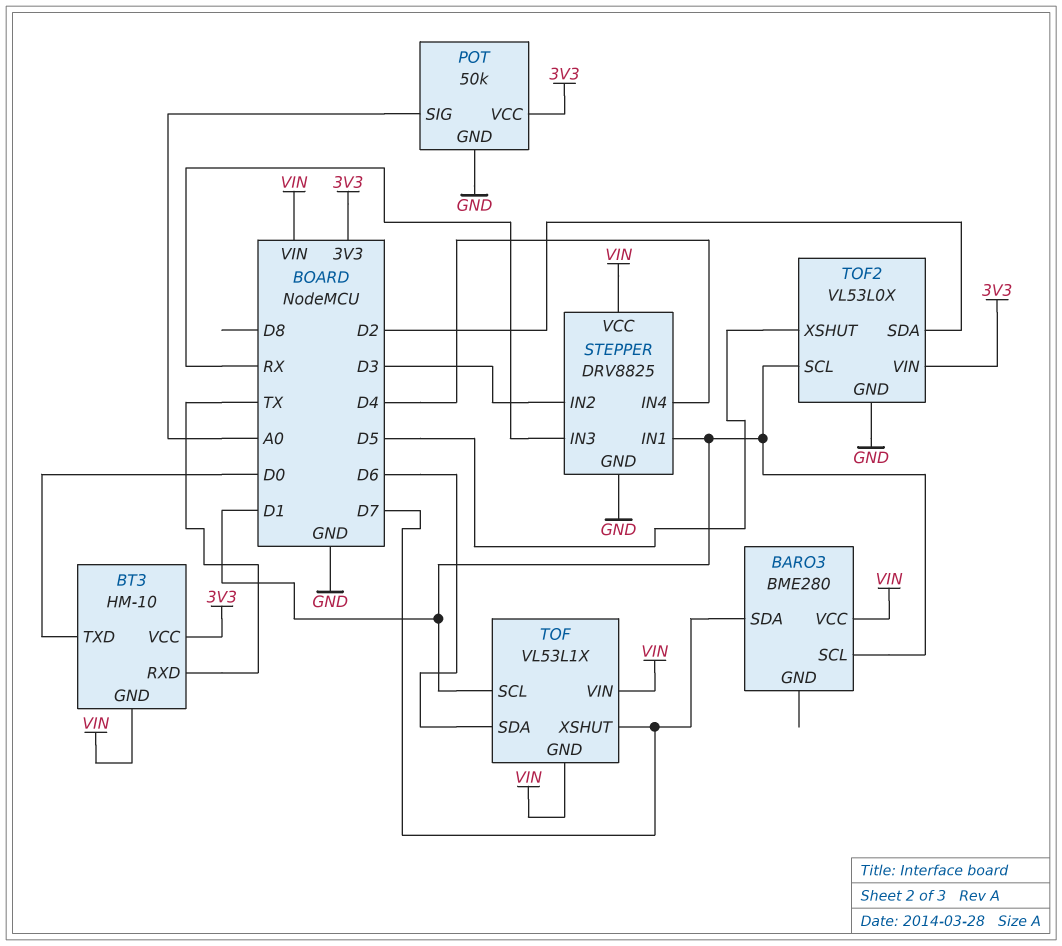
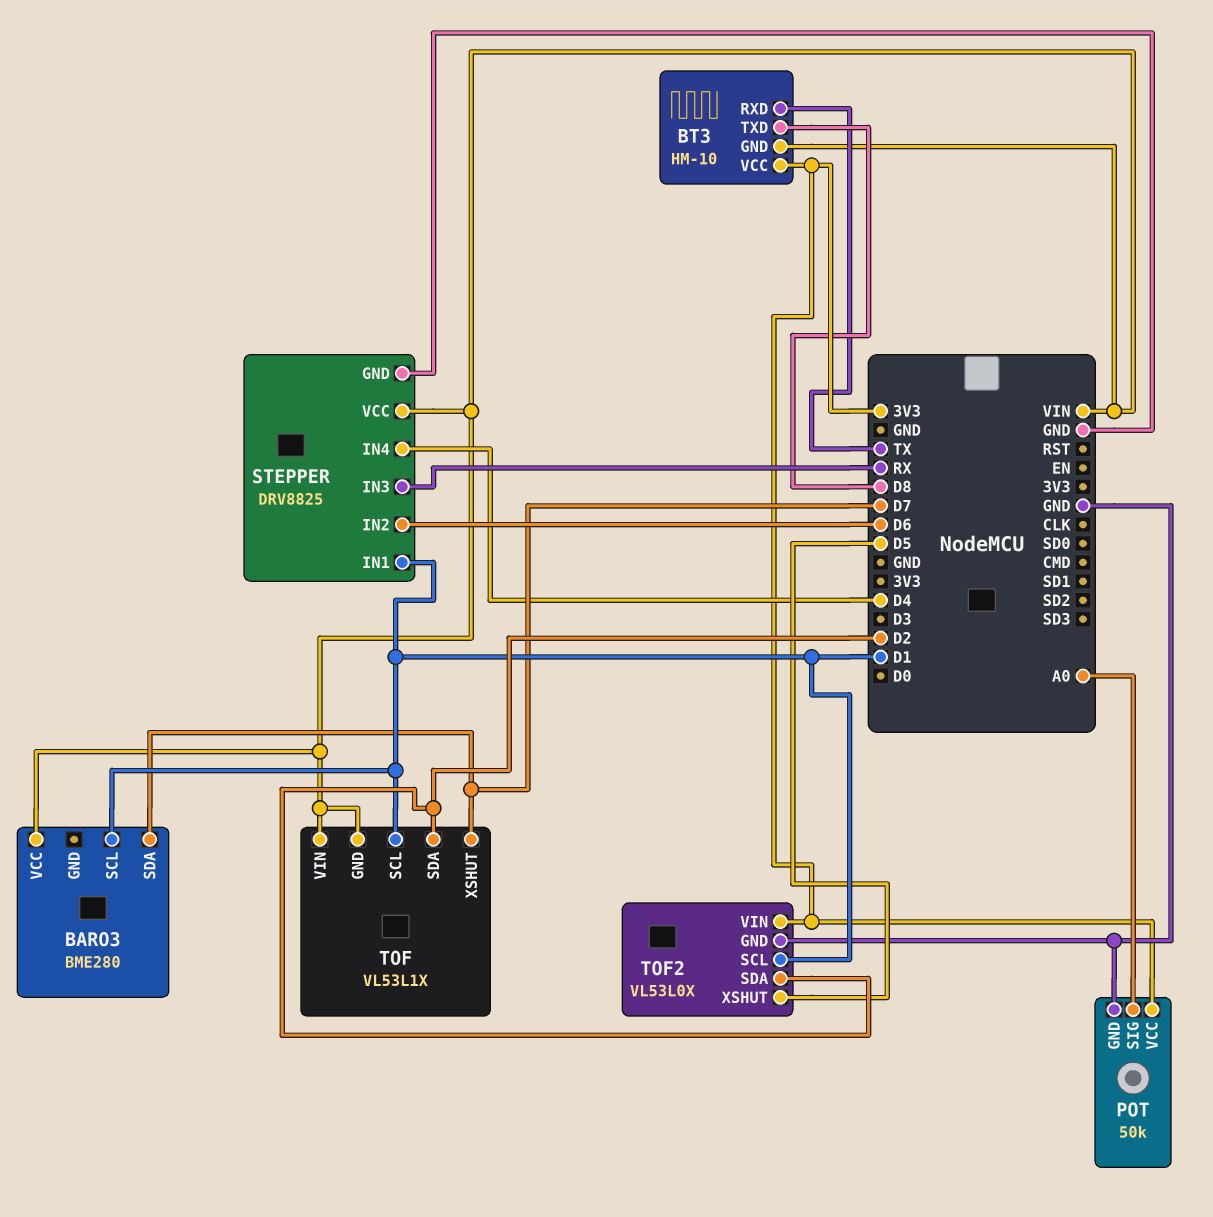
BT3 pin TXD: D0 -> D8
STEPPER pin IN2: D3 -> D6
TOF pin SDA: D6 -> D2

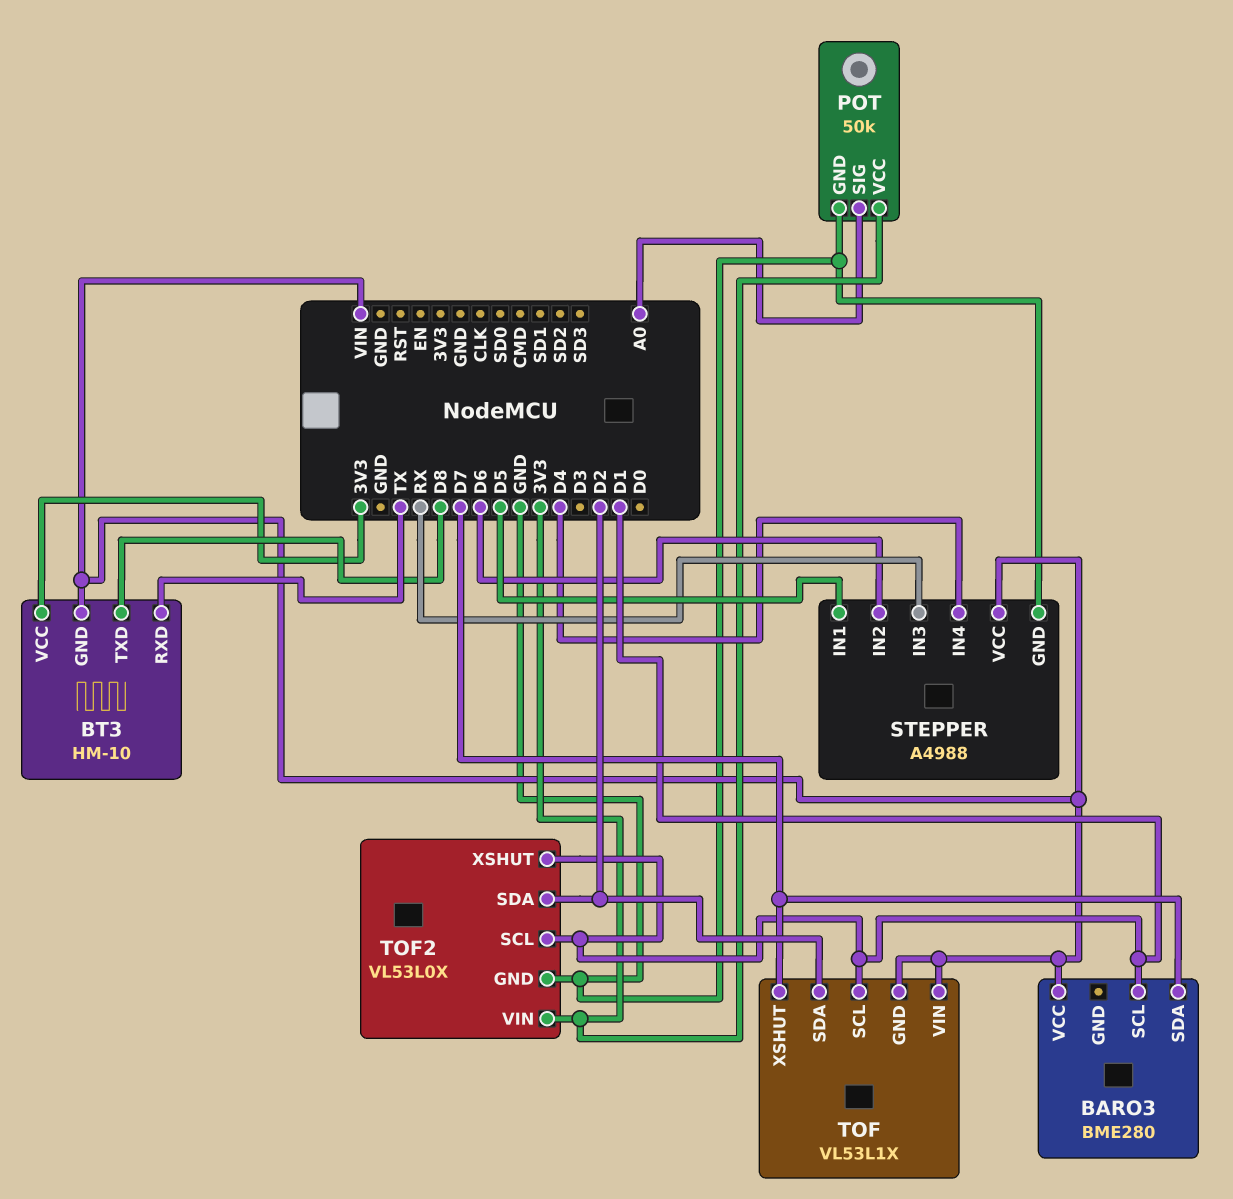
STEPPER: DRV8825 -> A4988
STEPPER pin IN1: D1 -> D5
TOF2 pin XSHUT: D5 -> D1

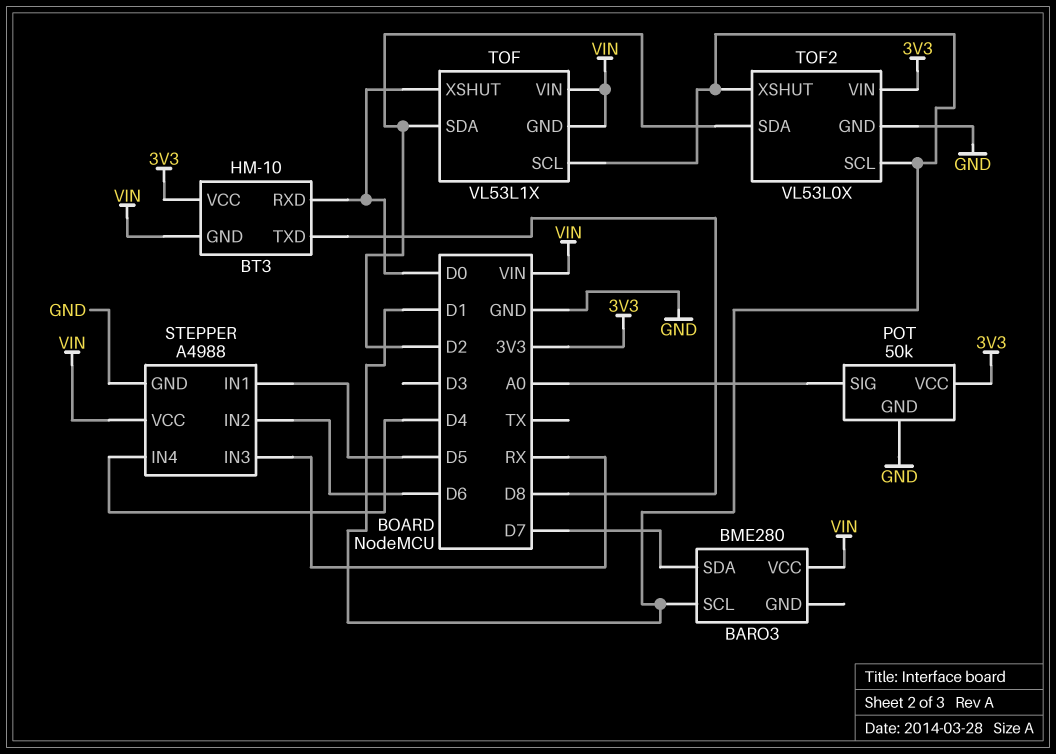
BT3 pin RXD: TX -> D0
TOF pin XSHUT: D7 -> D0

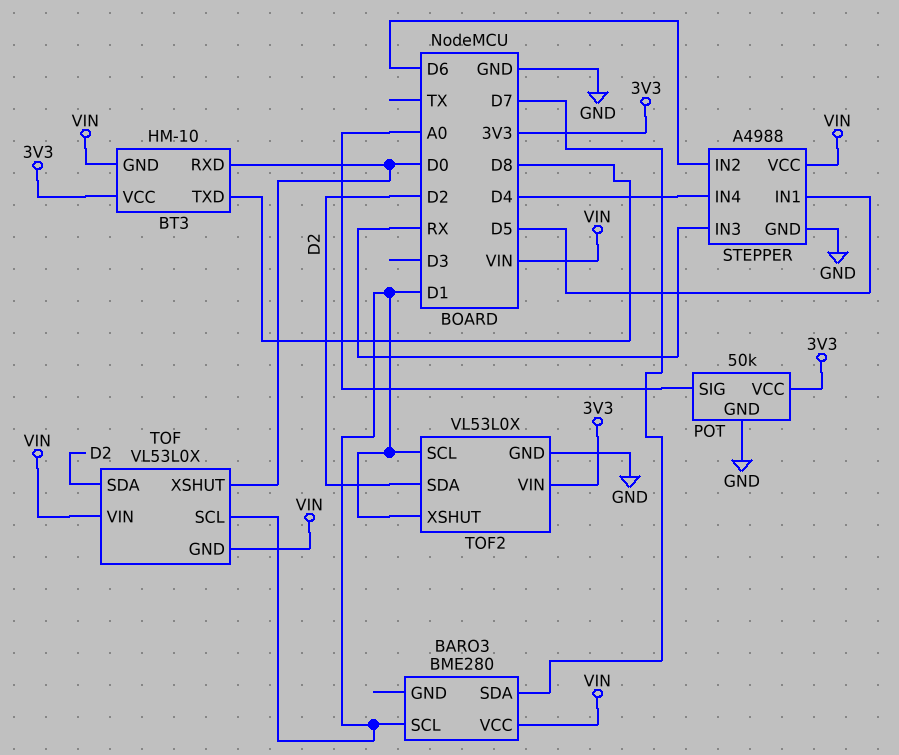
TOF: VL53L1X -> VL53L0X

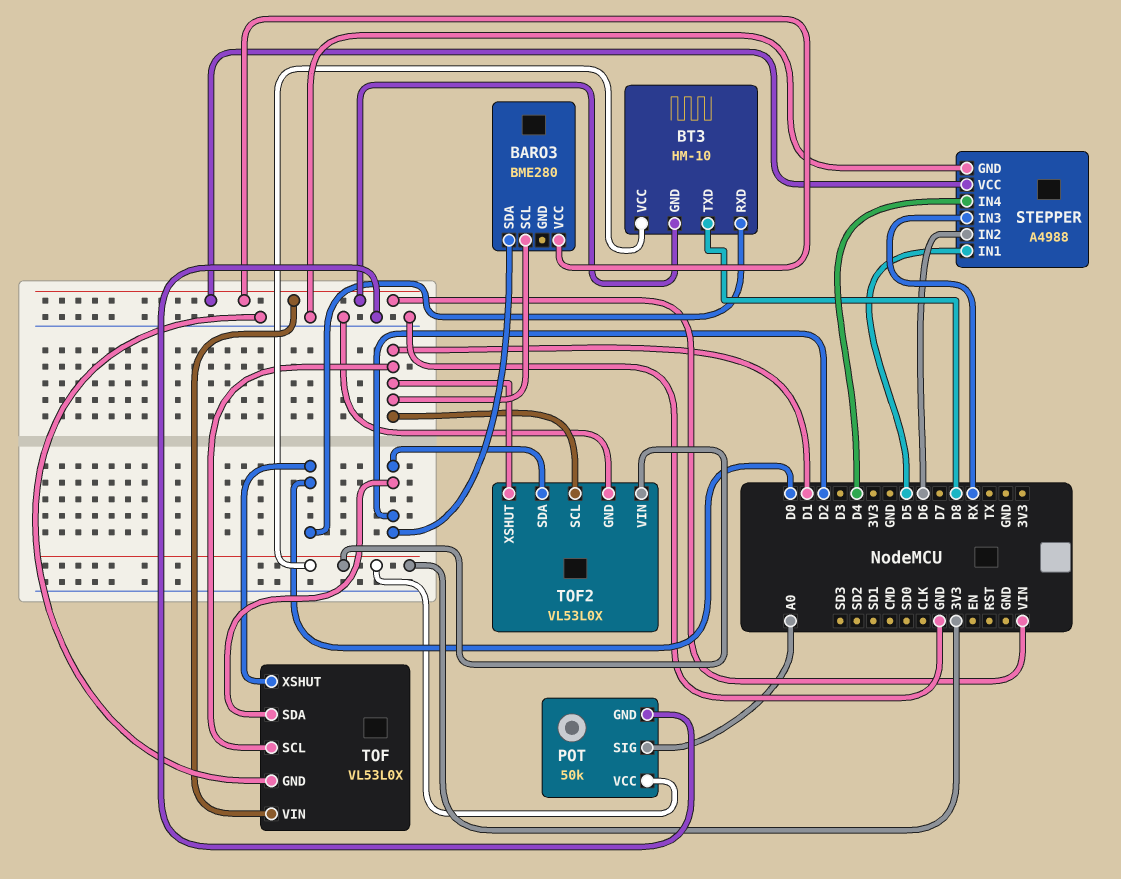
BARO3 pin SDA: D7 -> D2
TOF pin GND: VIN -> GND

